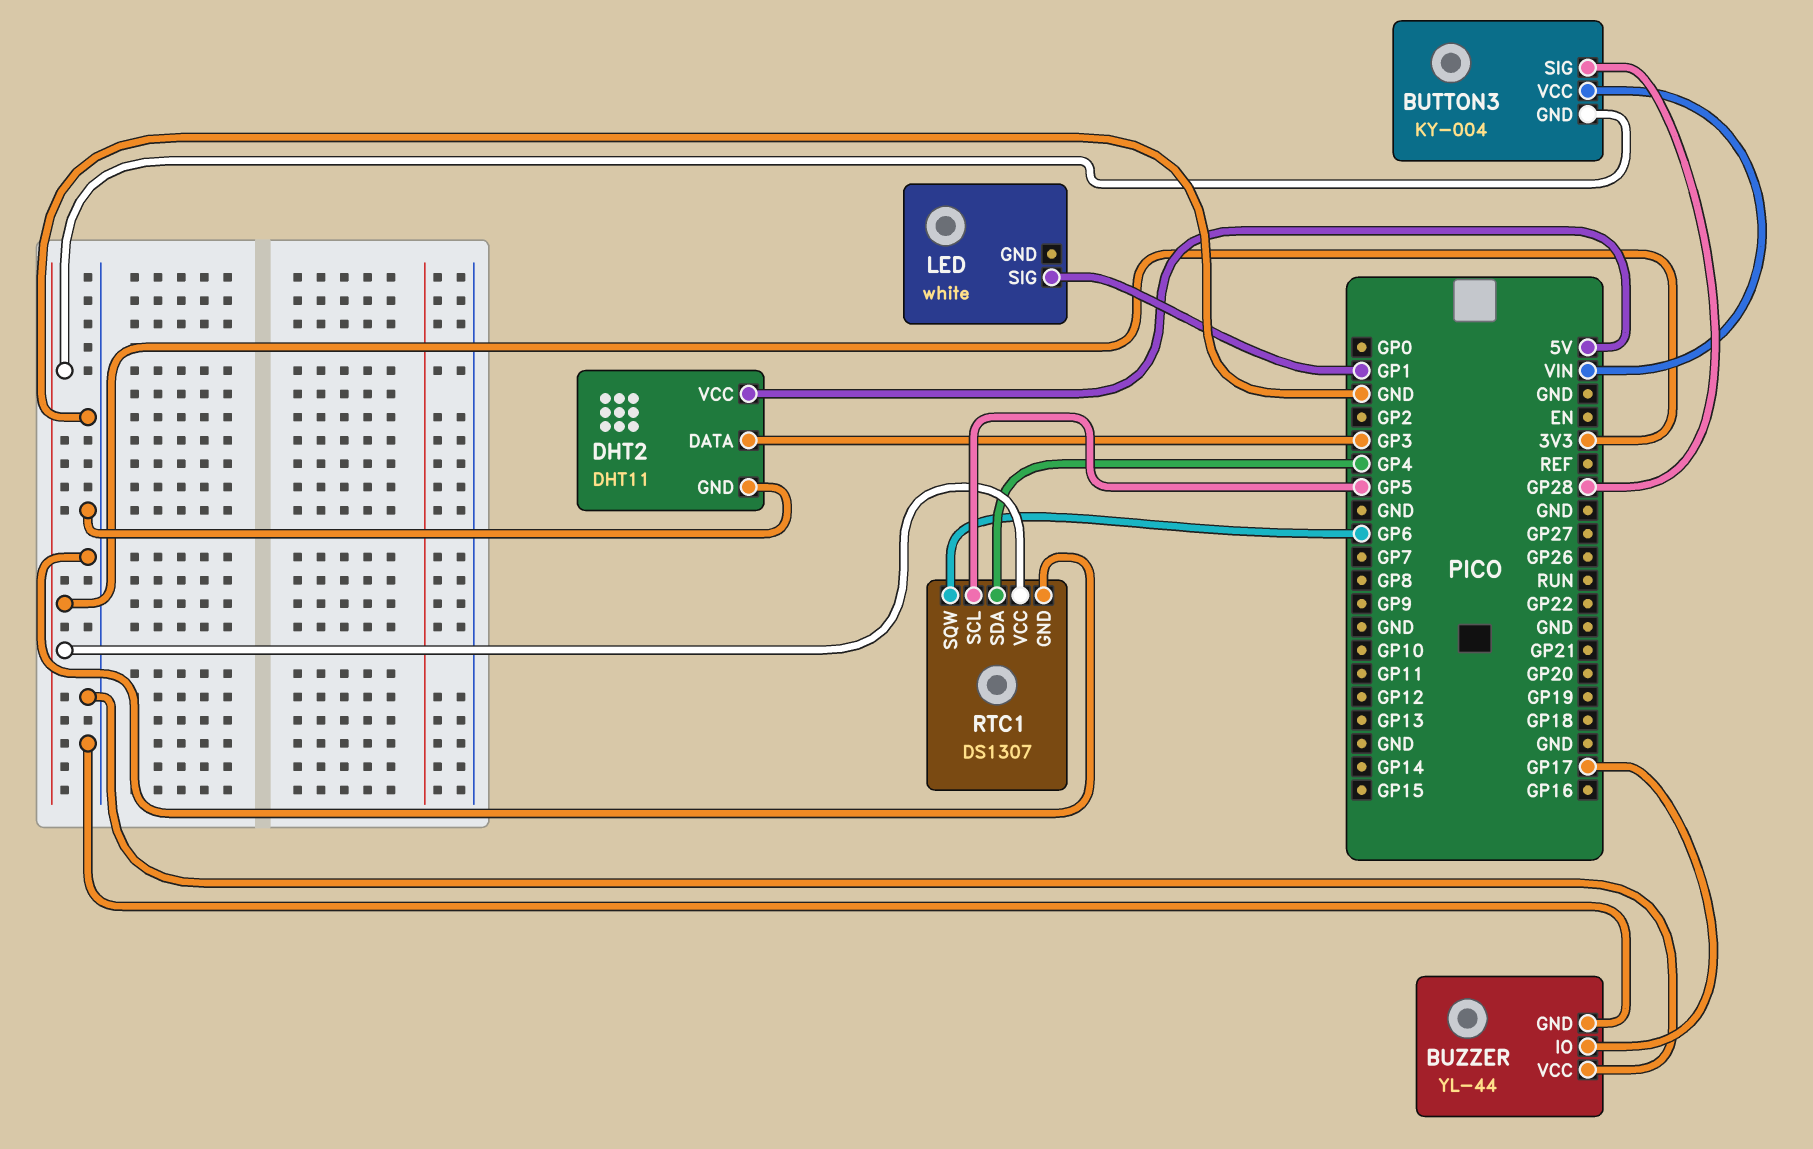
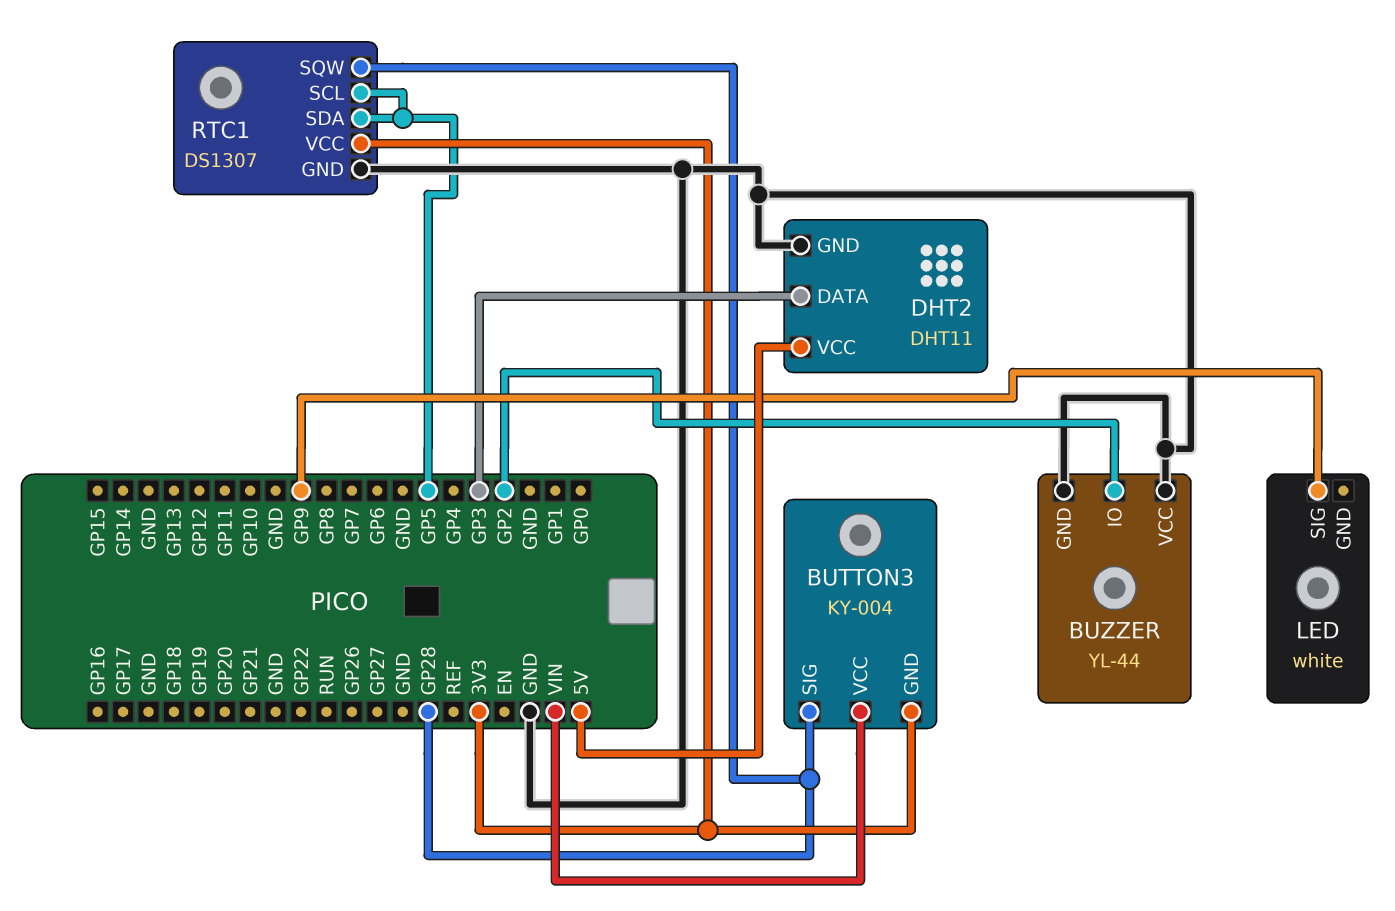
BUZZER pin IO: GP17 -> GP2
LED pin SIG: GP1 -> GP9
RTC1 pin SDA: GP4 -> GP5
RTC1 pin SQW: GP6 -> GP28

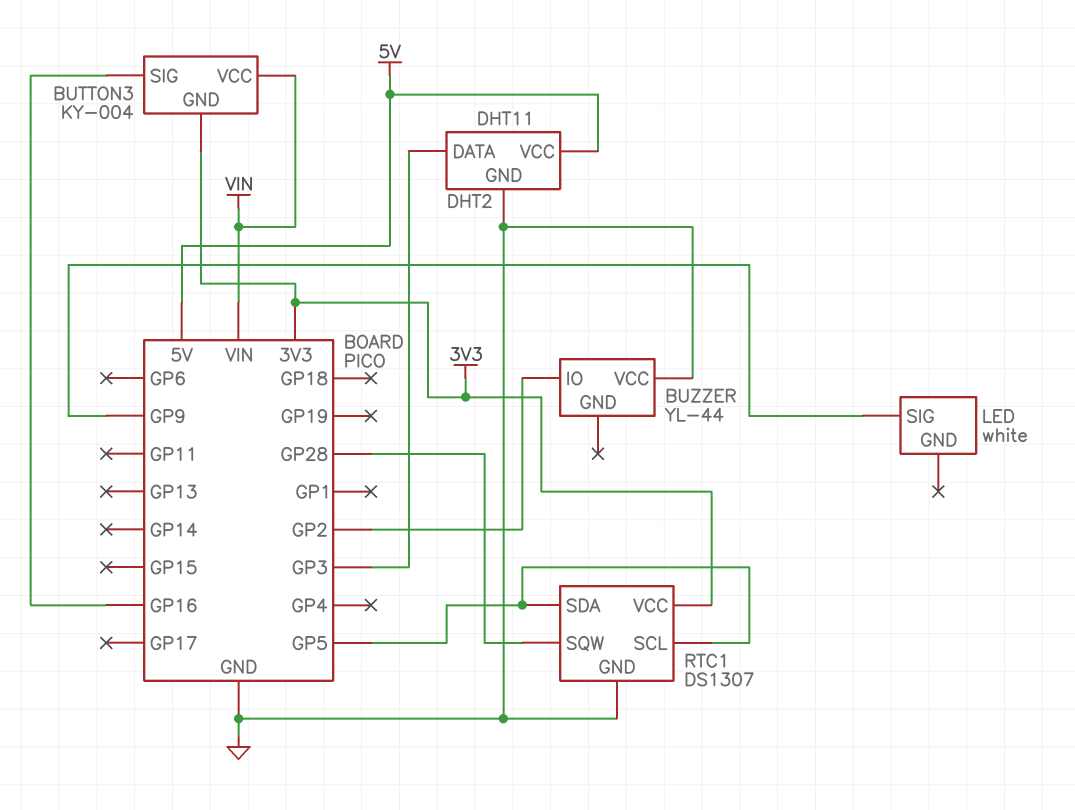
BUTTON3 pin SIG: GP28 -> GP16
BUZZER pin GND: GND -> none

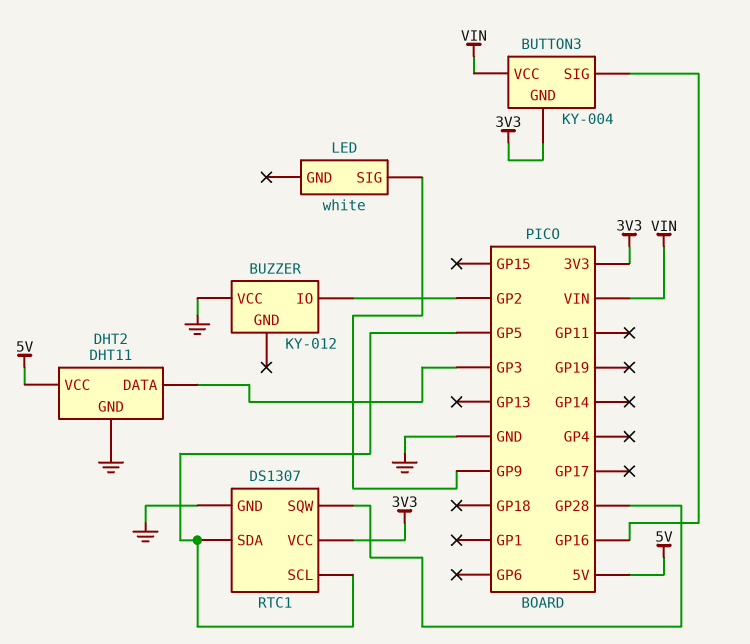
BUZZER: YL-44 -> KY-012

